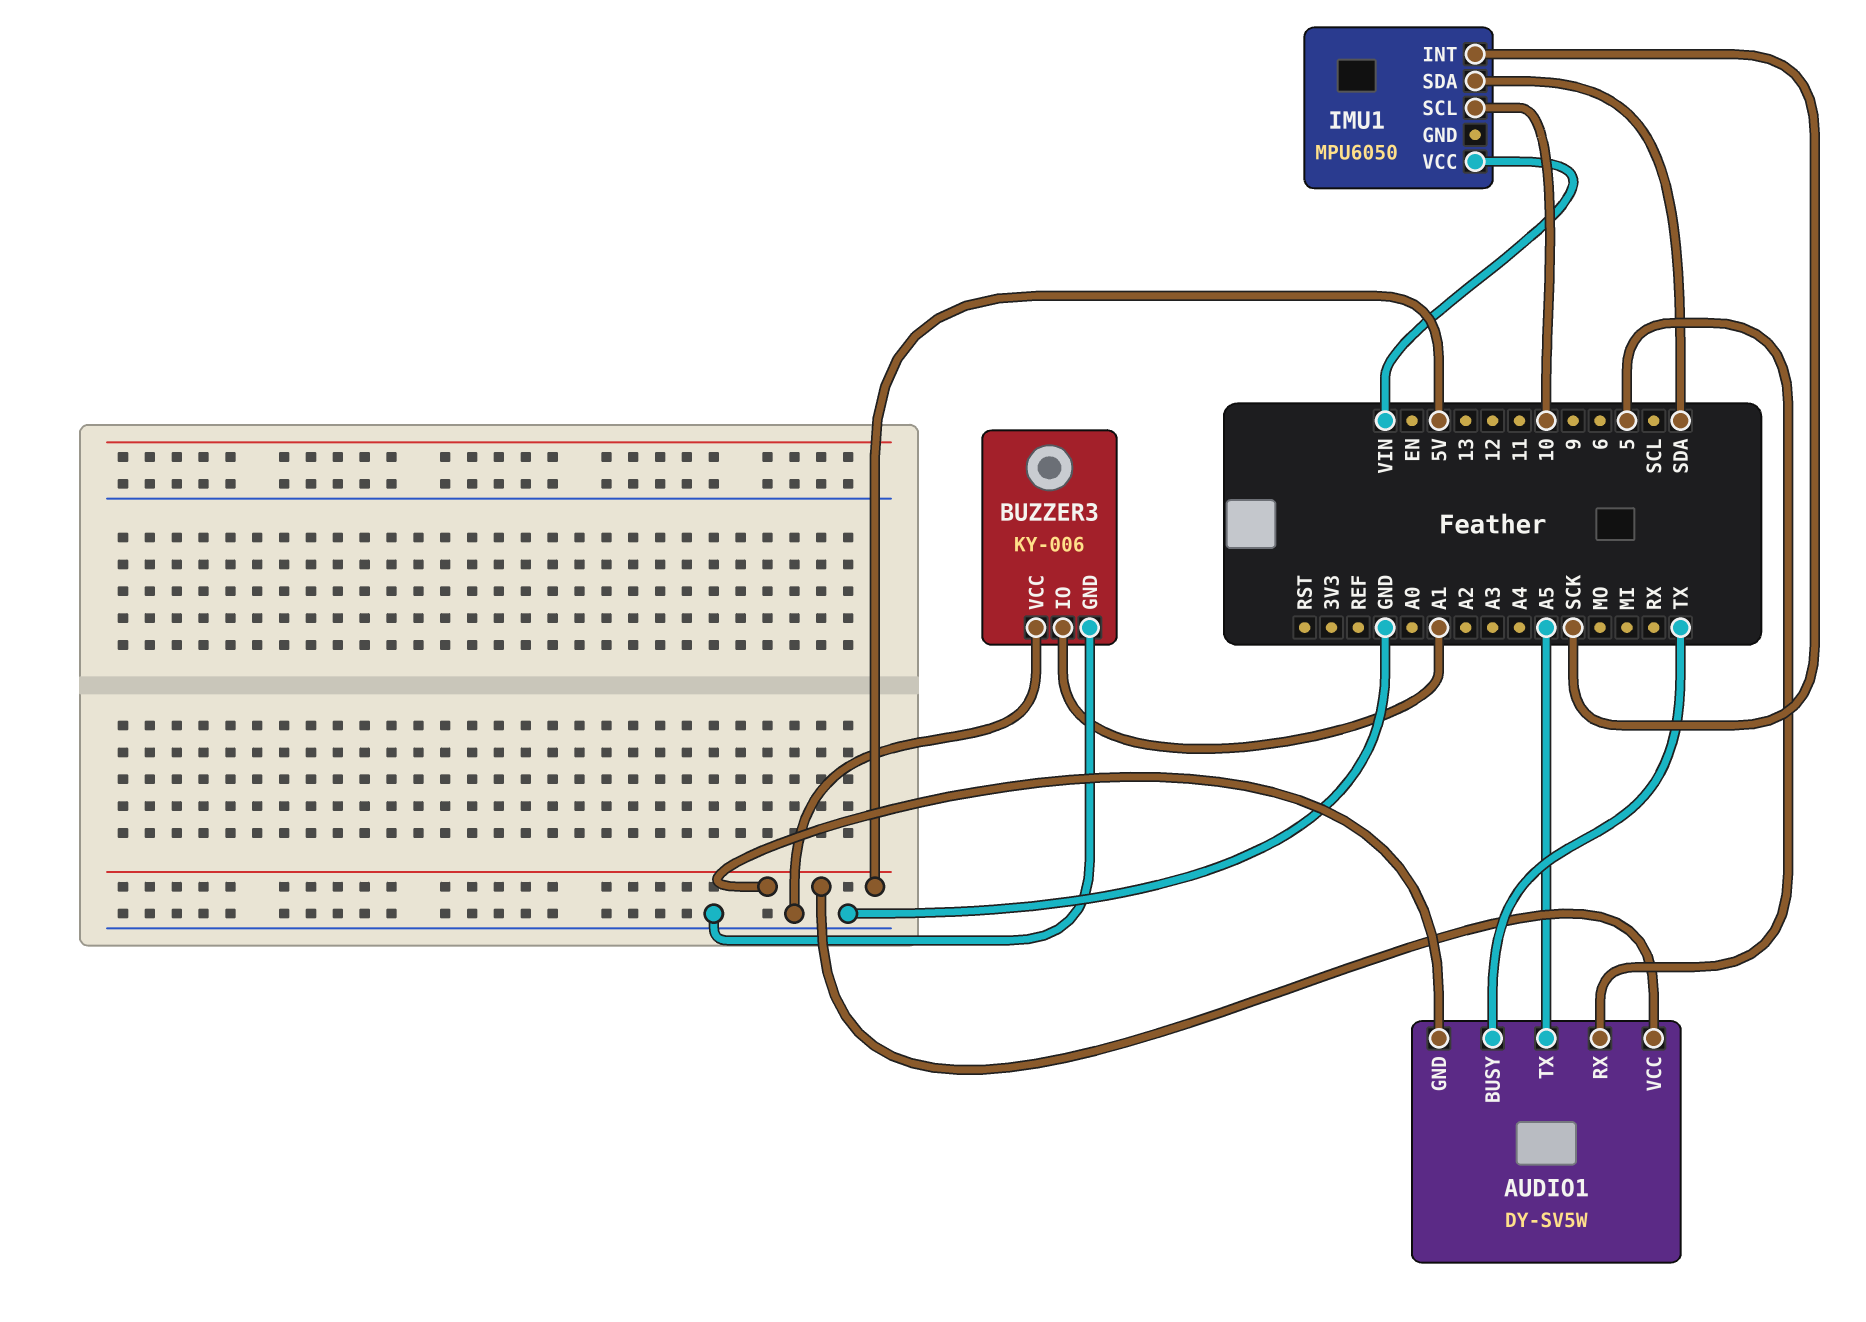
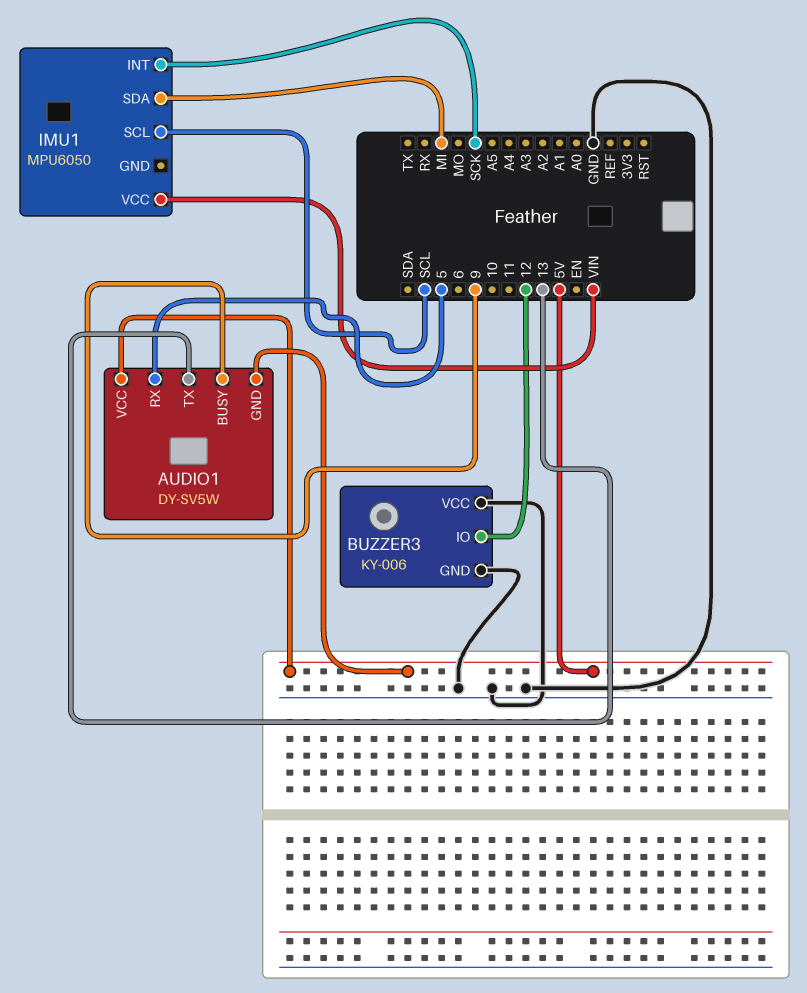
AUDIO1 pin BUSY: TX -> 9
AUDIO1 pin TX: A5 -> 13
BUZZER3 pin IO: A1 -> 12
IMU1 pin SCL: 10 -> SCL
IMU1 pin SDA: SDA -> MI

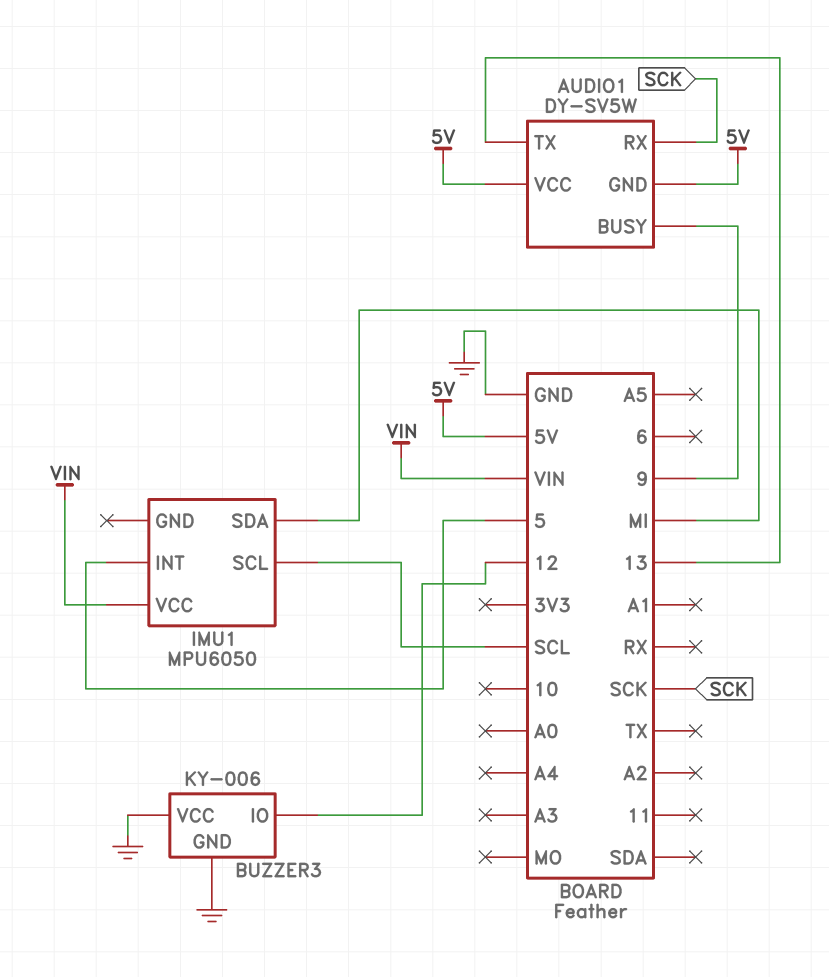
AUDIO1 pin RX: 5 -> SCK
IMU1 pin INT: SCK -> 5

